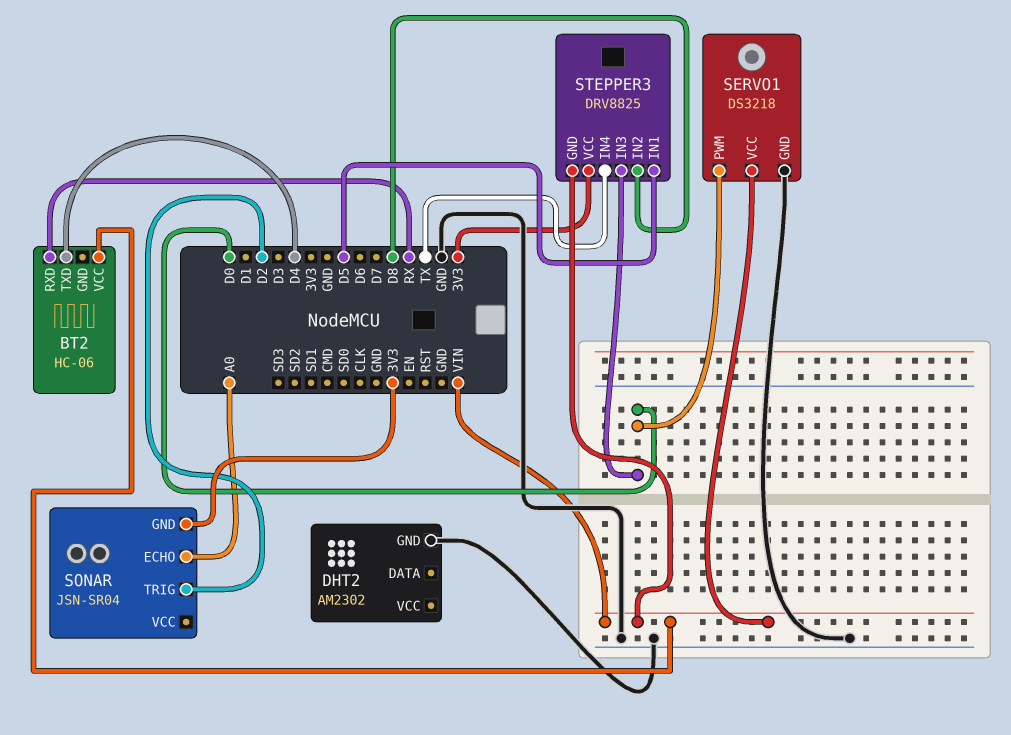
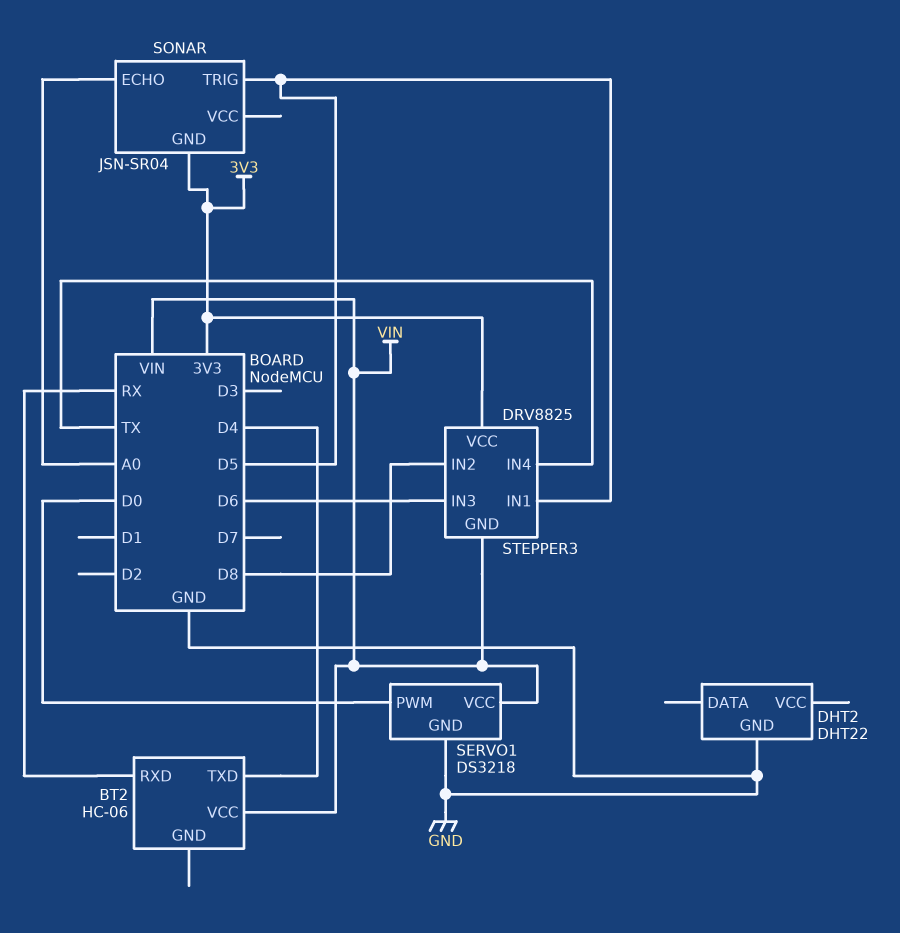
DHT2: AM2302 -> DHT22
SONAR pin TRIG: D2 -> D5
STEPPER3 pin IN3: D0 -> D6

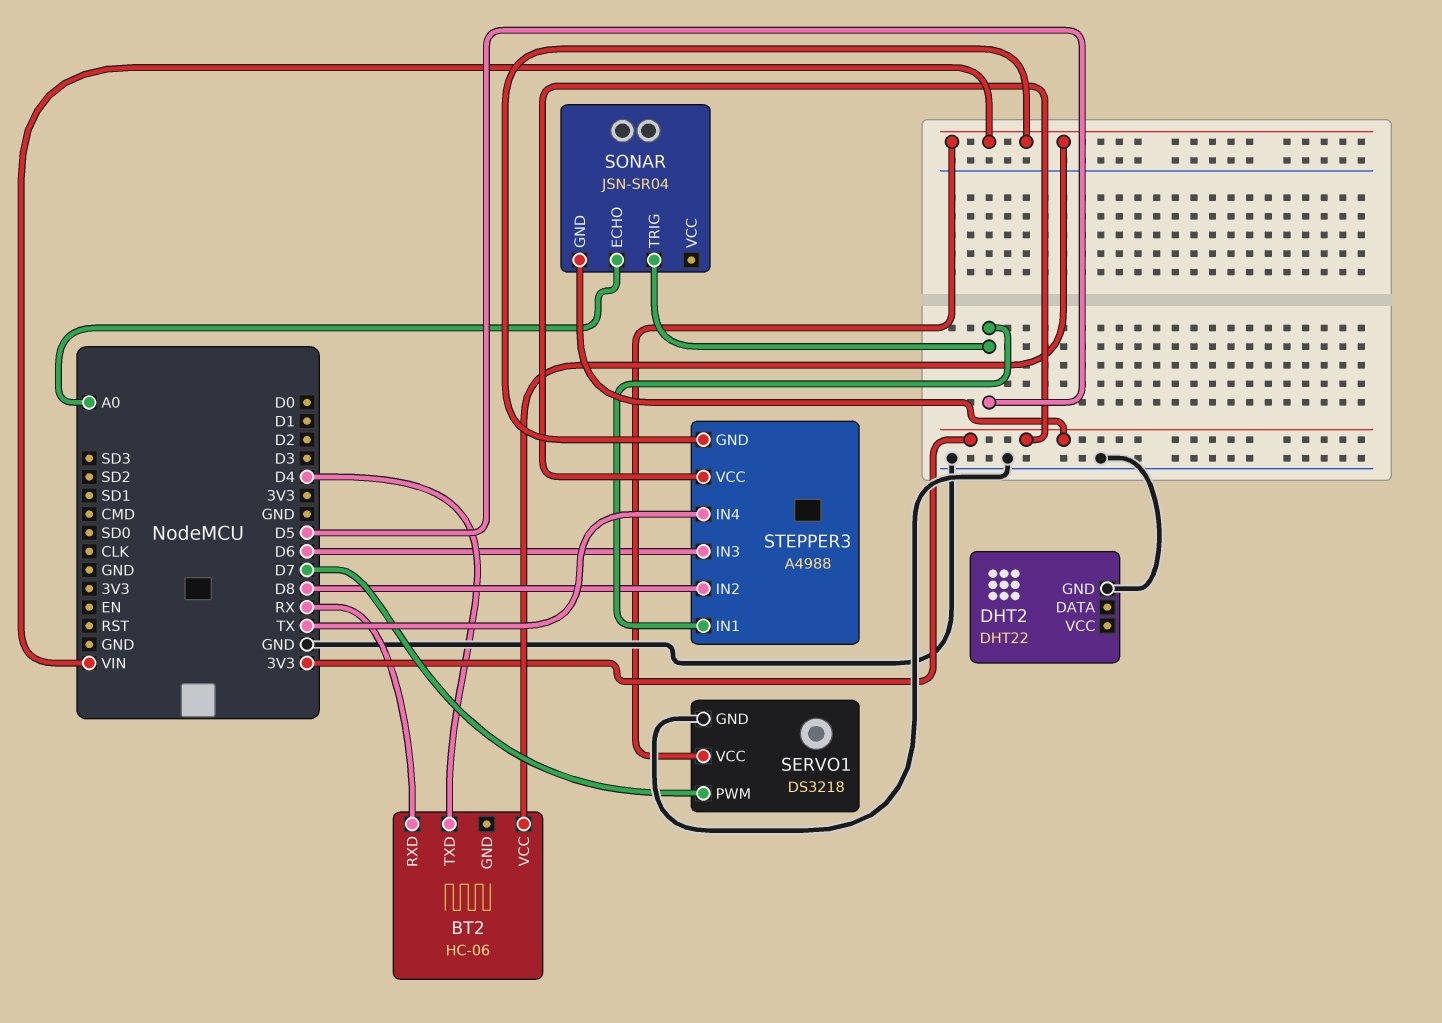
SERVO1 pin PWM: D0 -> D7
STEPPER3: DRV8825 -> A4988

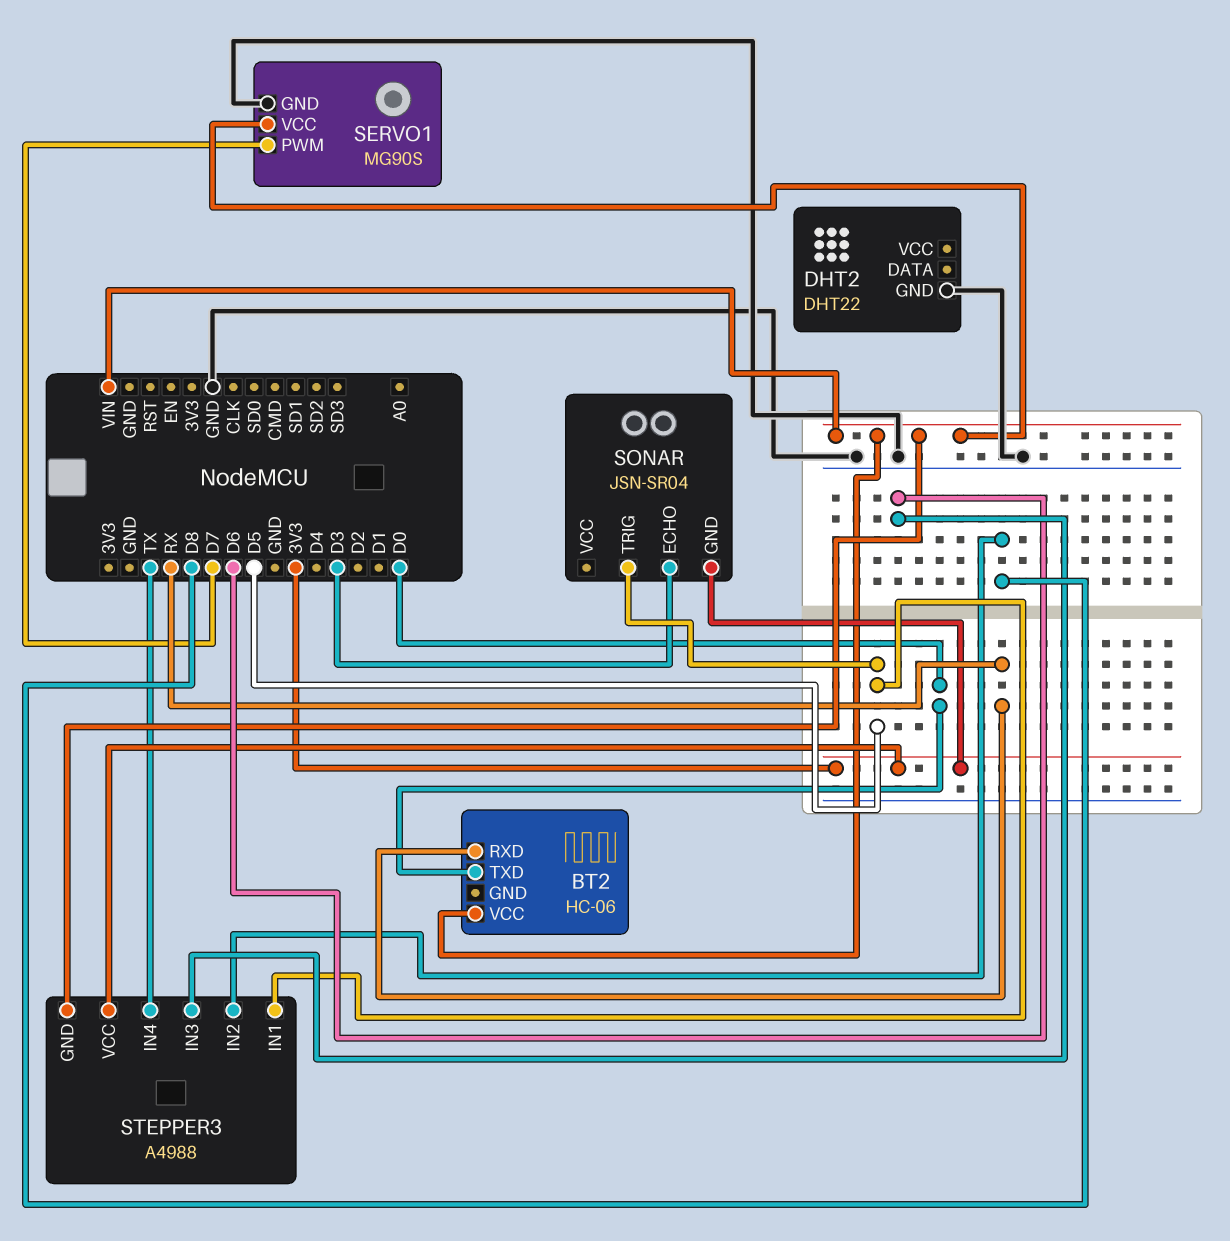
BT2 pin TXD: D4 -> D0
SERVO1: DS3218 -> MG90S
SONAR pin ECHO: A0 -> D3

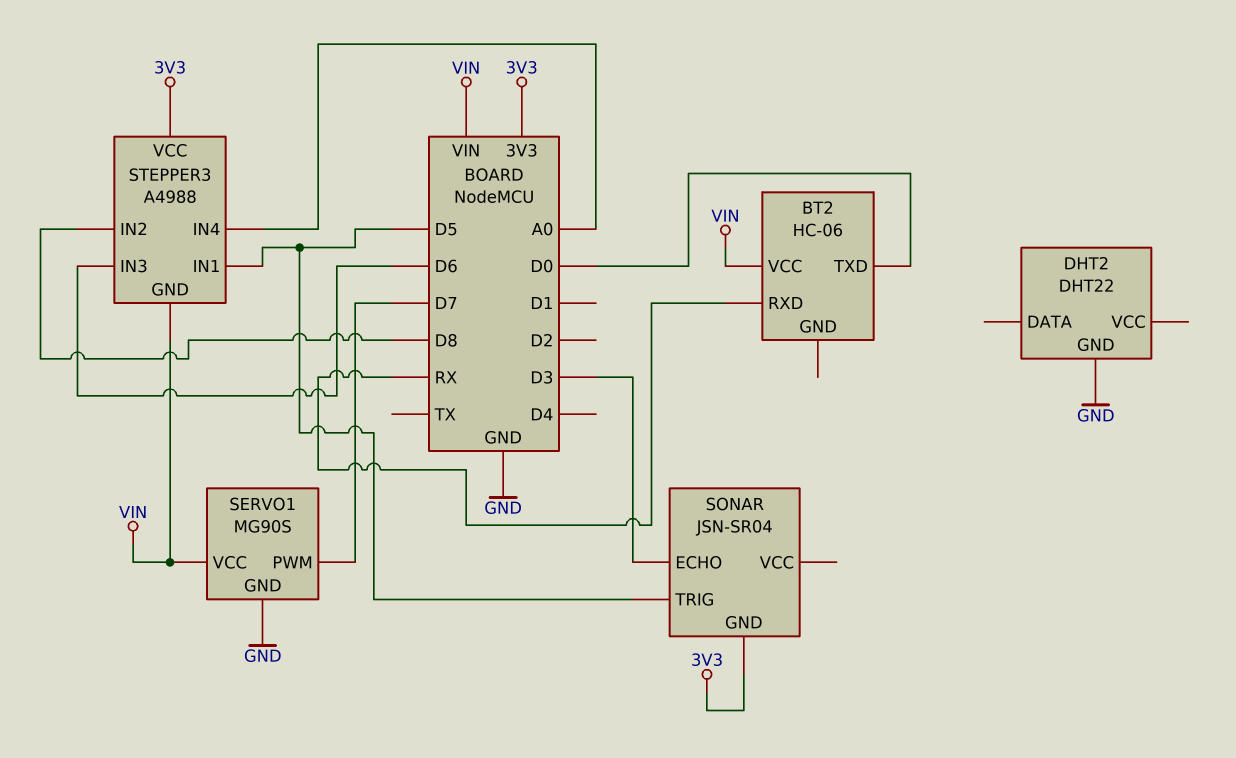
STEPPER3 pin IN4: TX -> A0

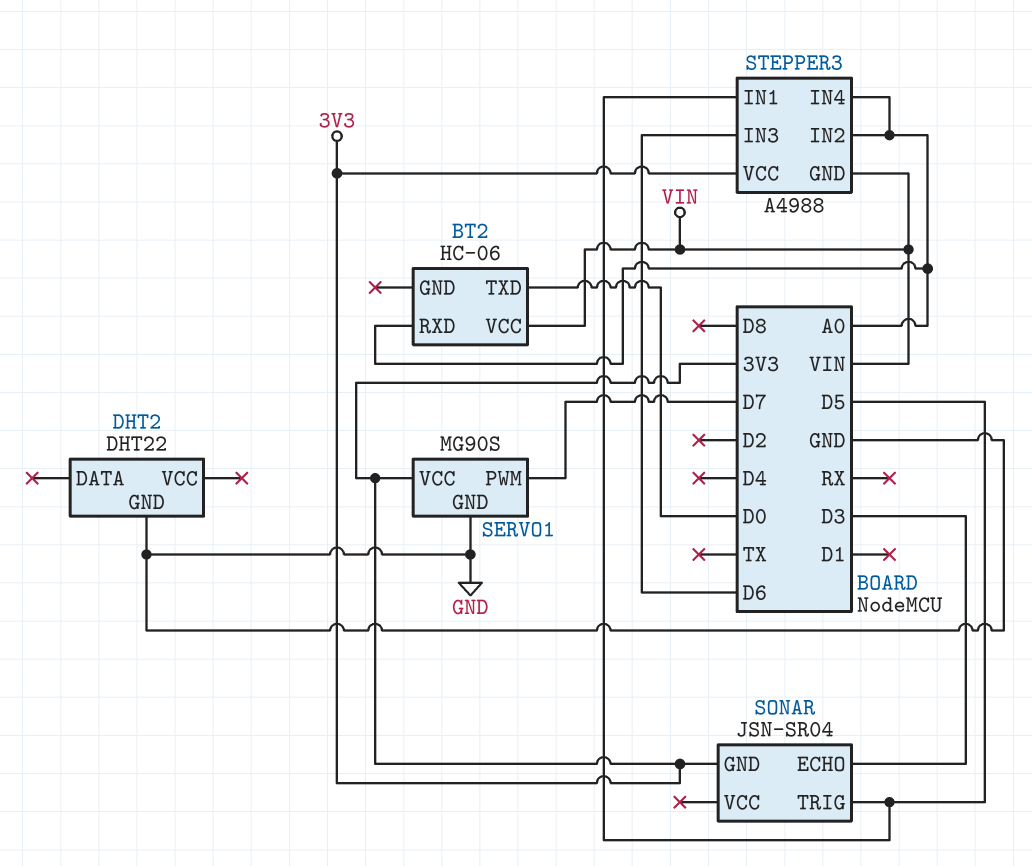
BT2 pin RXD: RX -> A0
SERVO1 pin VCC: VIN -> 3V3
STEPPER3 pin IN2: D8 -> A0

